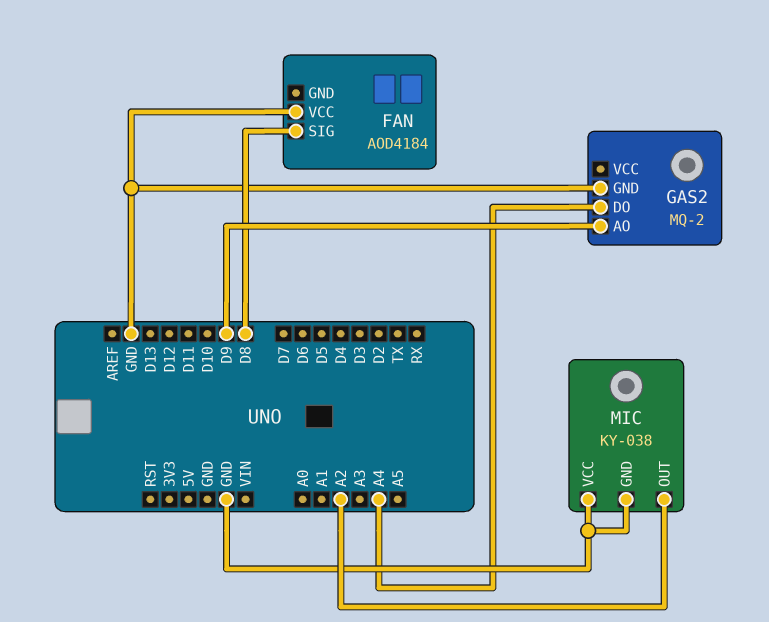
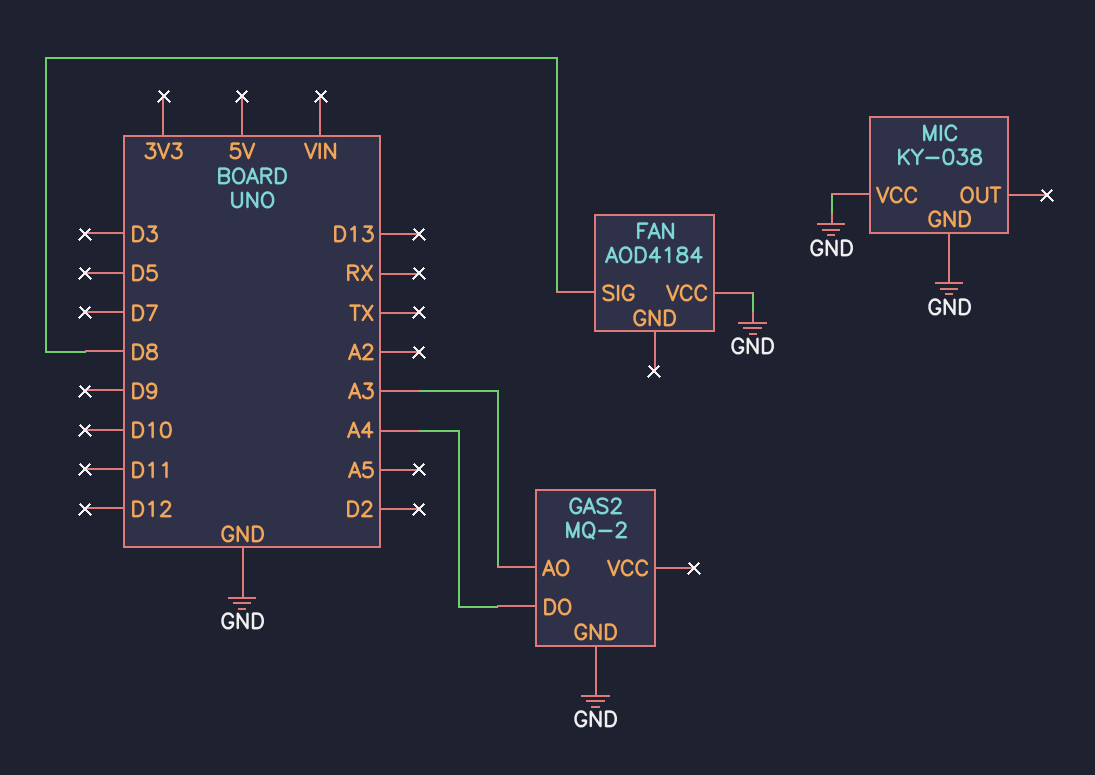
GAS2 pin AO: D9 -> A3
MIC pin OUT: A2 -> none

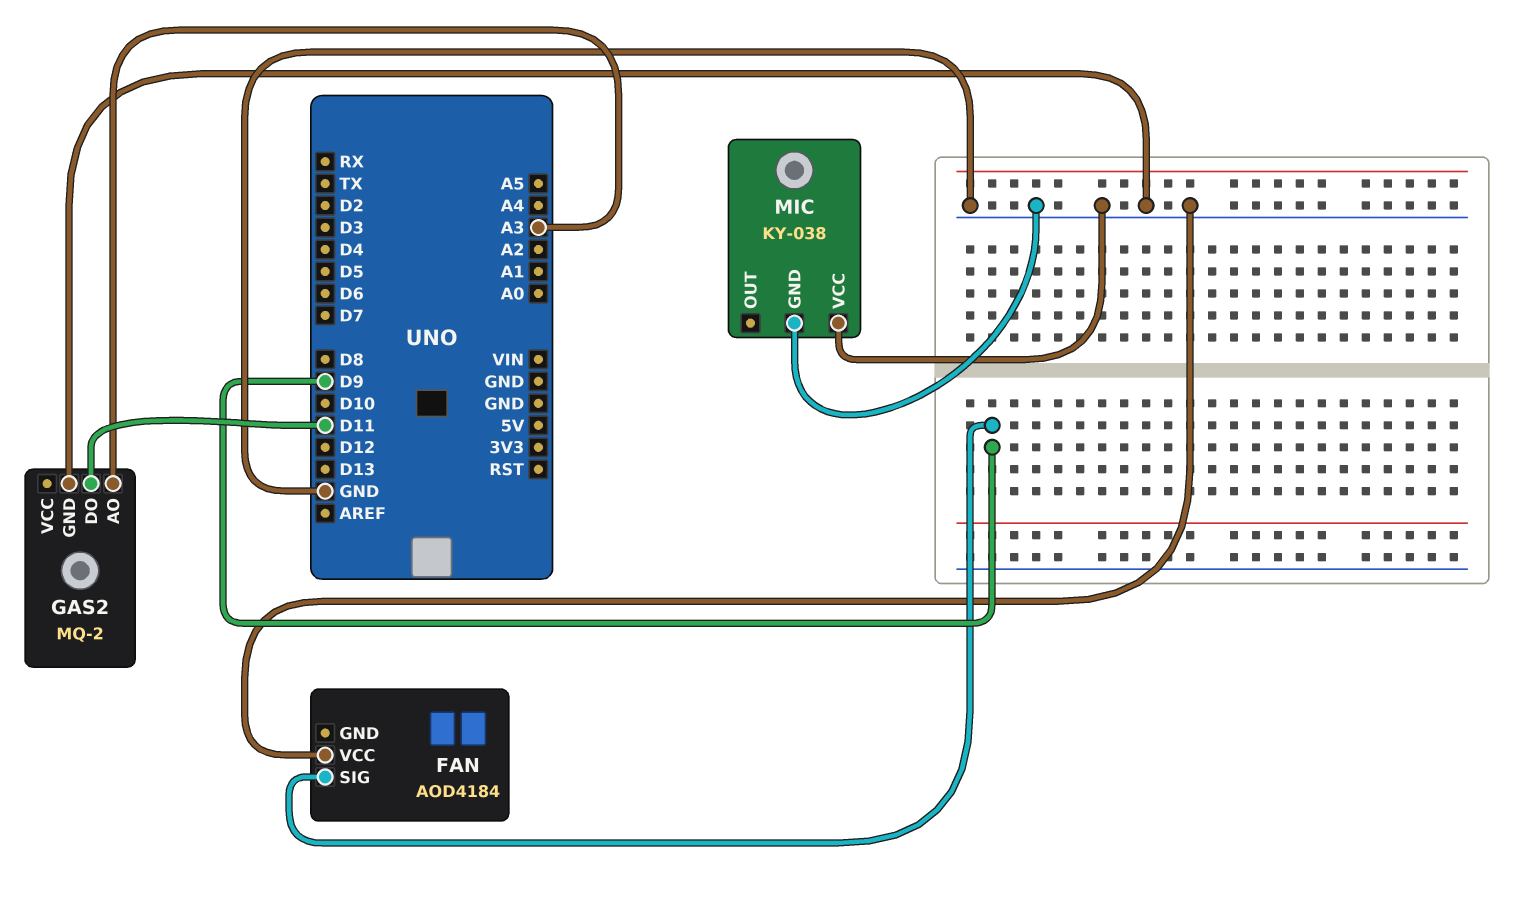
FAN pin SIG: D8 -> D9
GAS2 pin DO: A4 -> D11

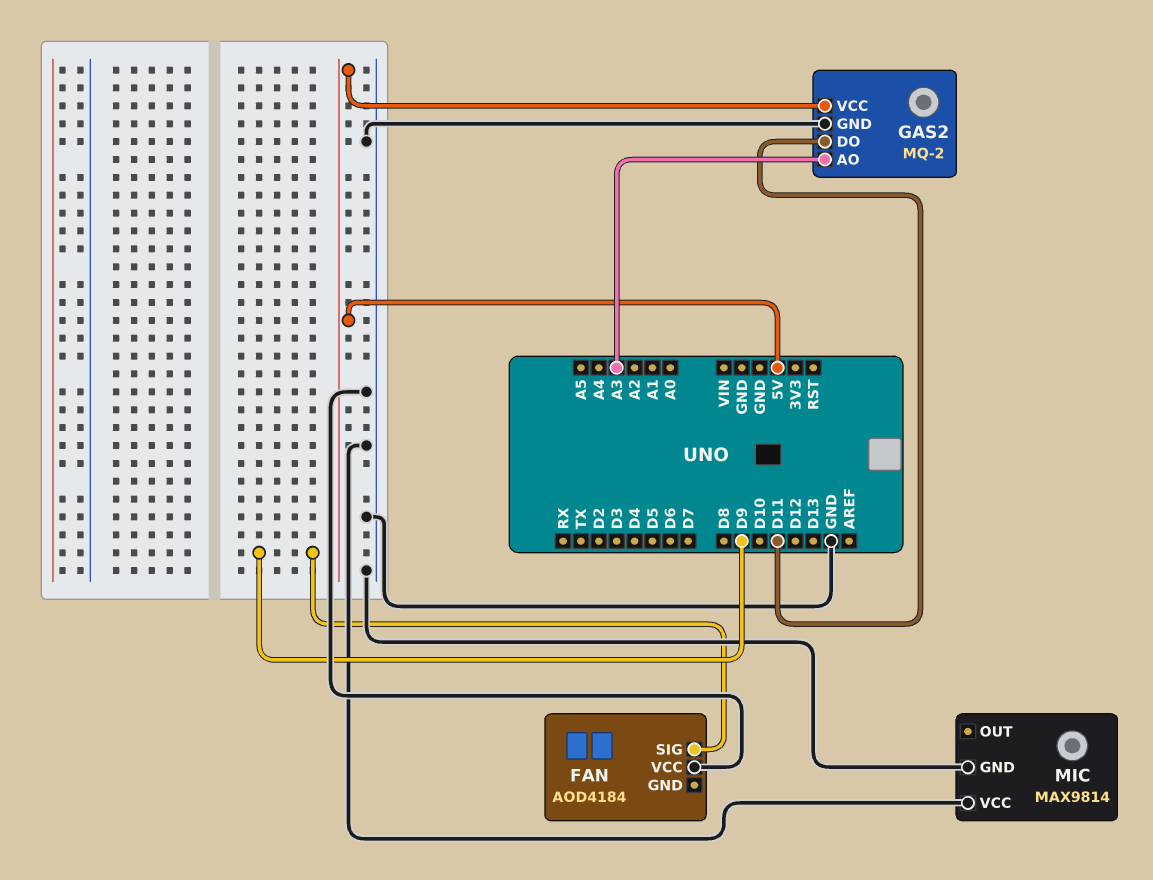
GAS2 pin VCC: none -> 5V
MIC: KY-038 -> MAX9814

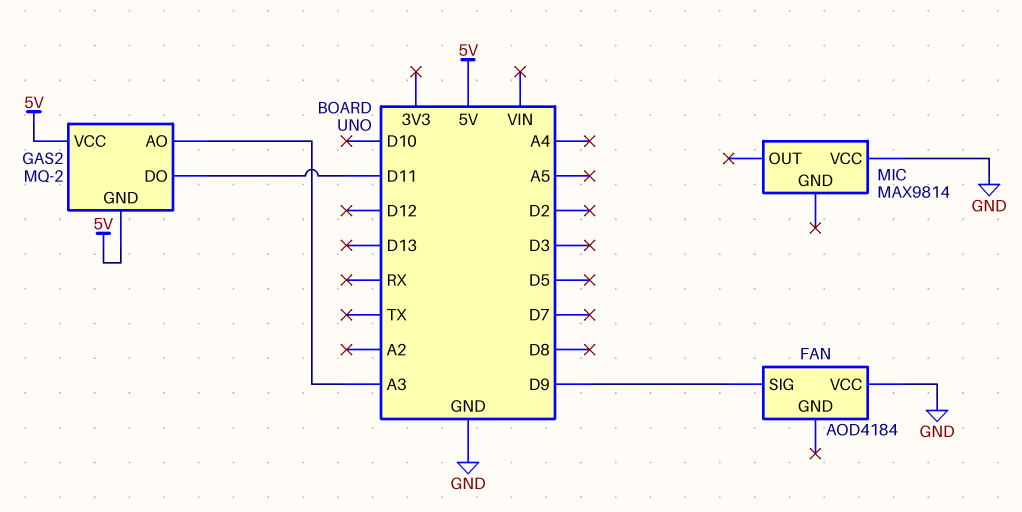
GAS2 pin GND: GND -> 5V
MIC pin GND: GND -> none

